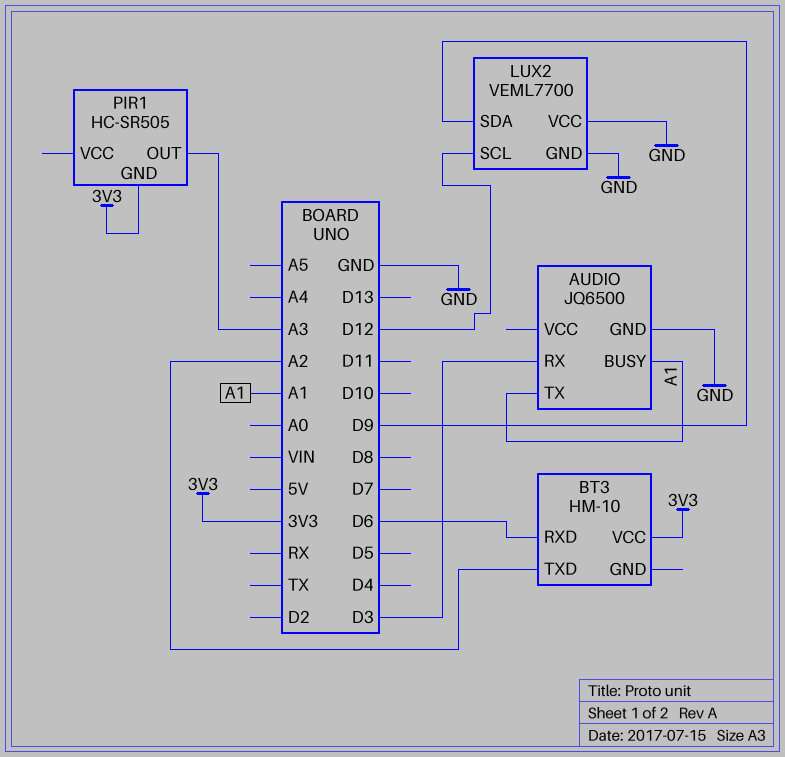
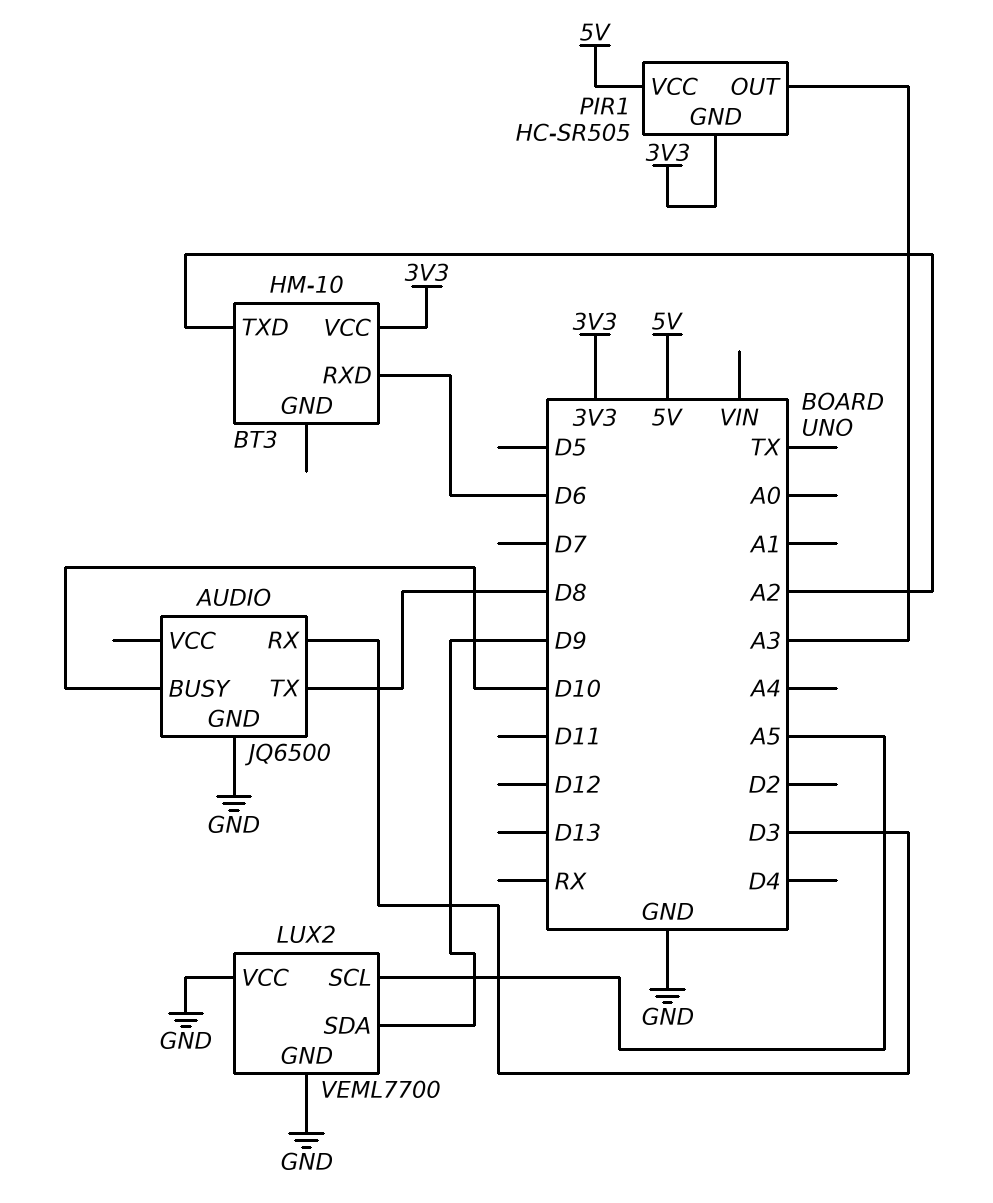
AUDIO pin BUSY: A1 -> D10
AUDIO pin TX: A1 -> D8
LUX2 pin SCL: D12 -> A5
PIR1 pin VCC: none -> 5V

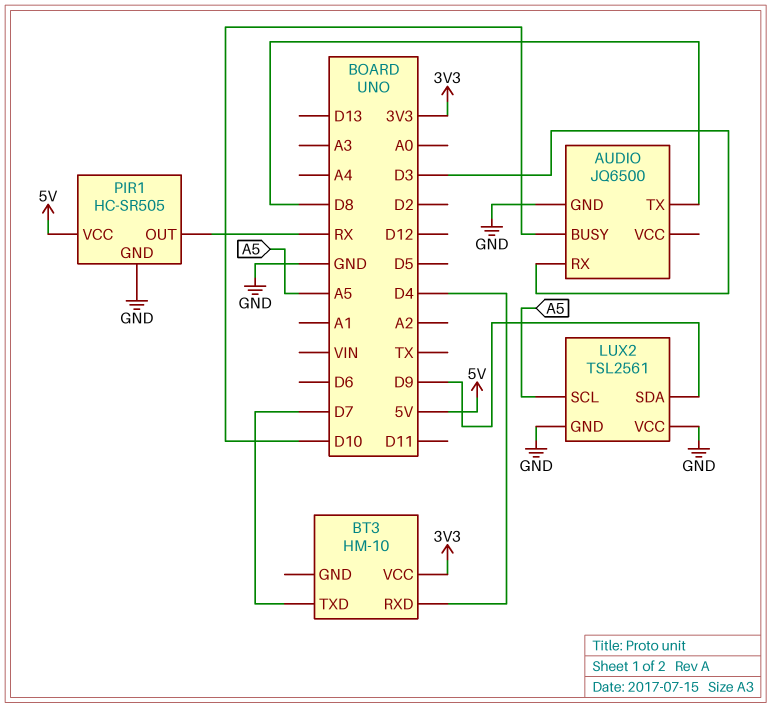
BT3 pin RXD: D6 -> D4
BT3 pin TXD: A2 -> D7
LUX2: VEML7700 -> TSL2561
PIR1 pin GND: 3V3 -> GND
PIR1 pin OUT: A3 -> RX

